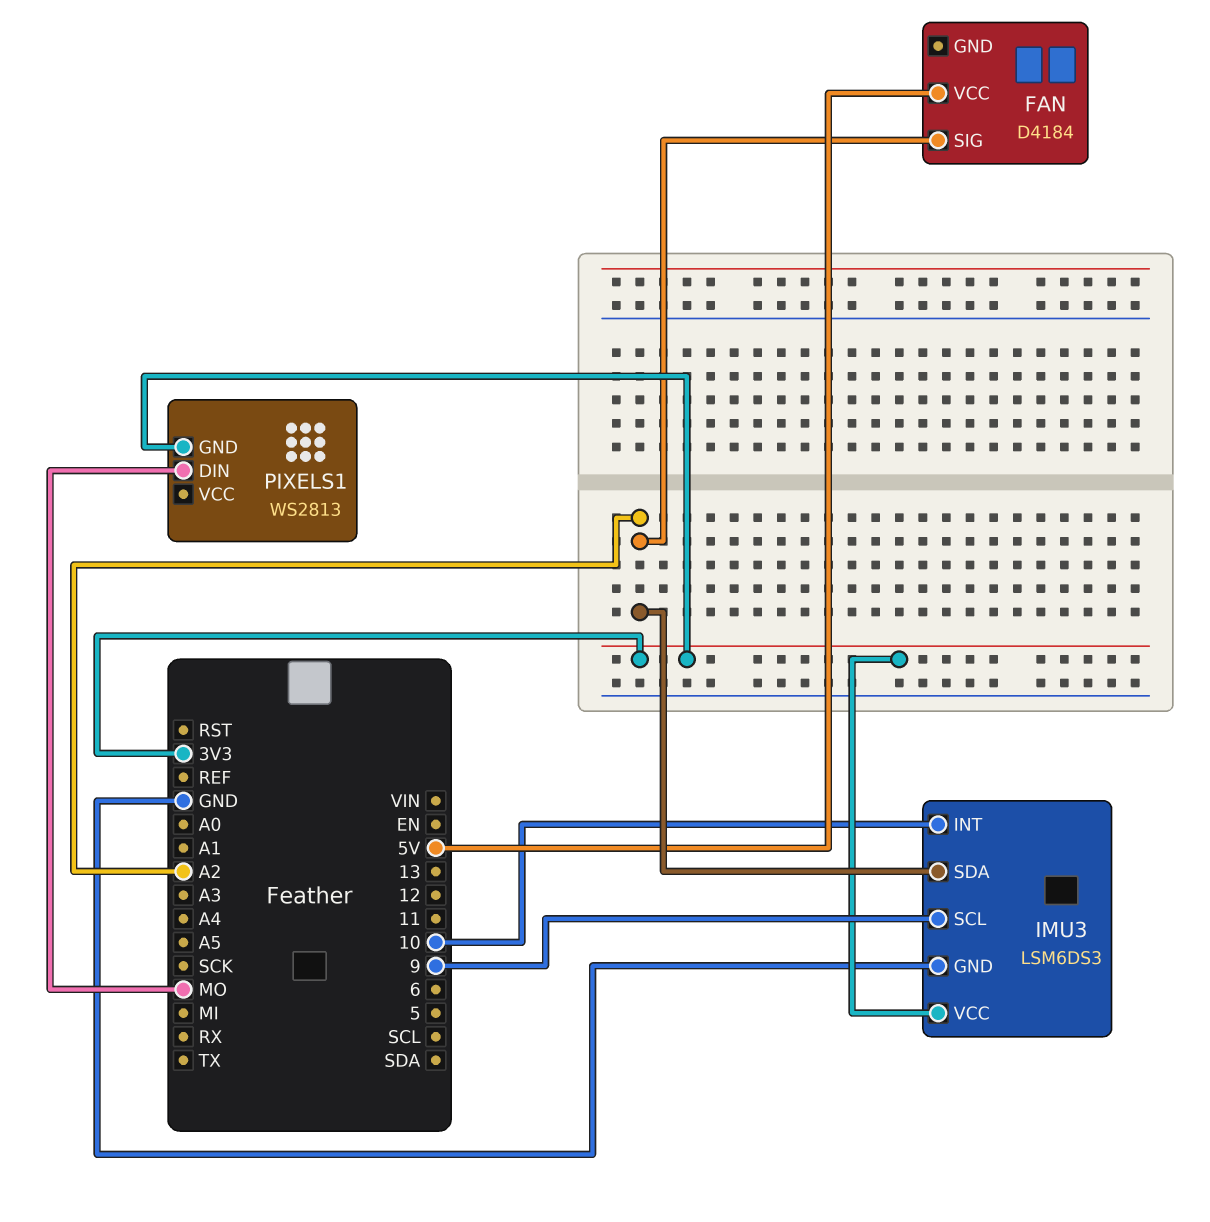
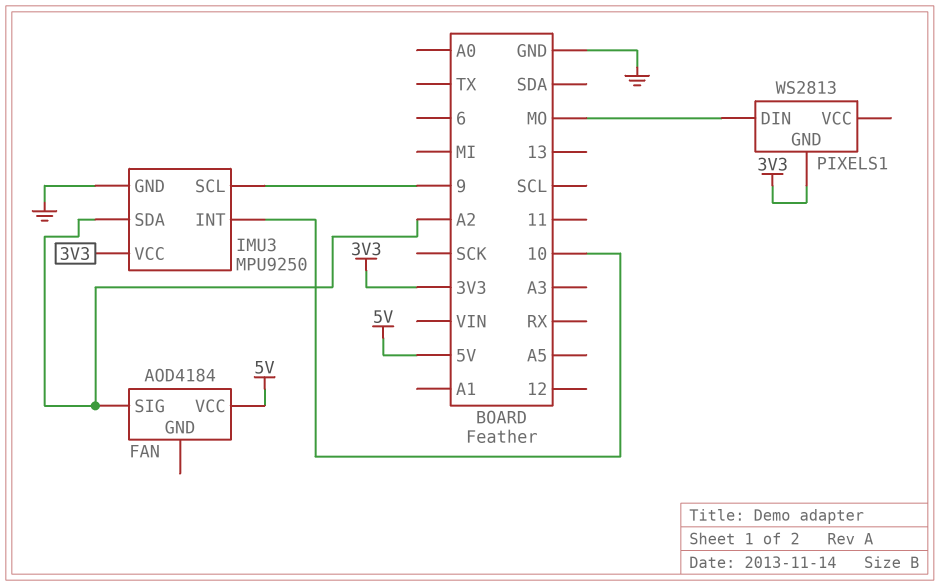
FAN: D4184 -> AOD4184
IMU3: LSM6DS3 -> MPU9250

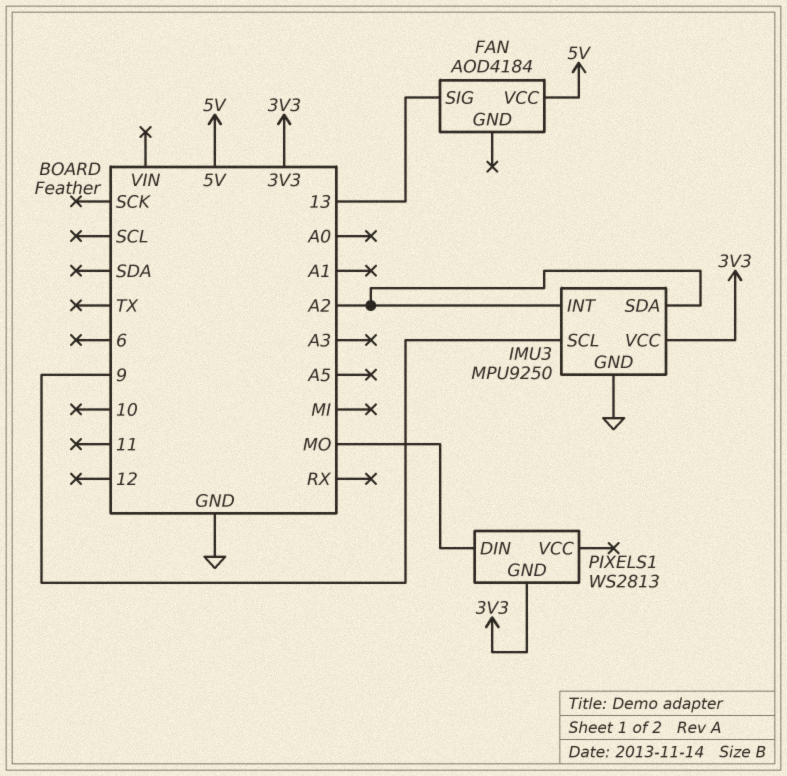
FAN pin SIG: A2 -> 13
IMU3 pin INT: 10 -> A2

